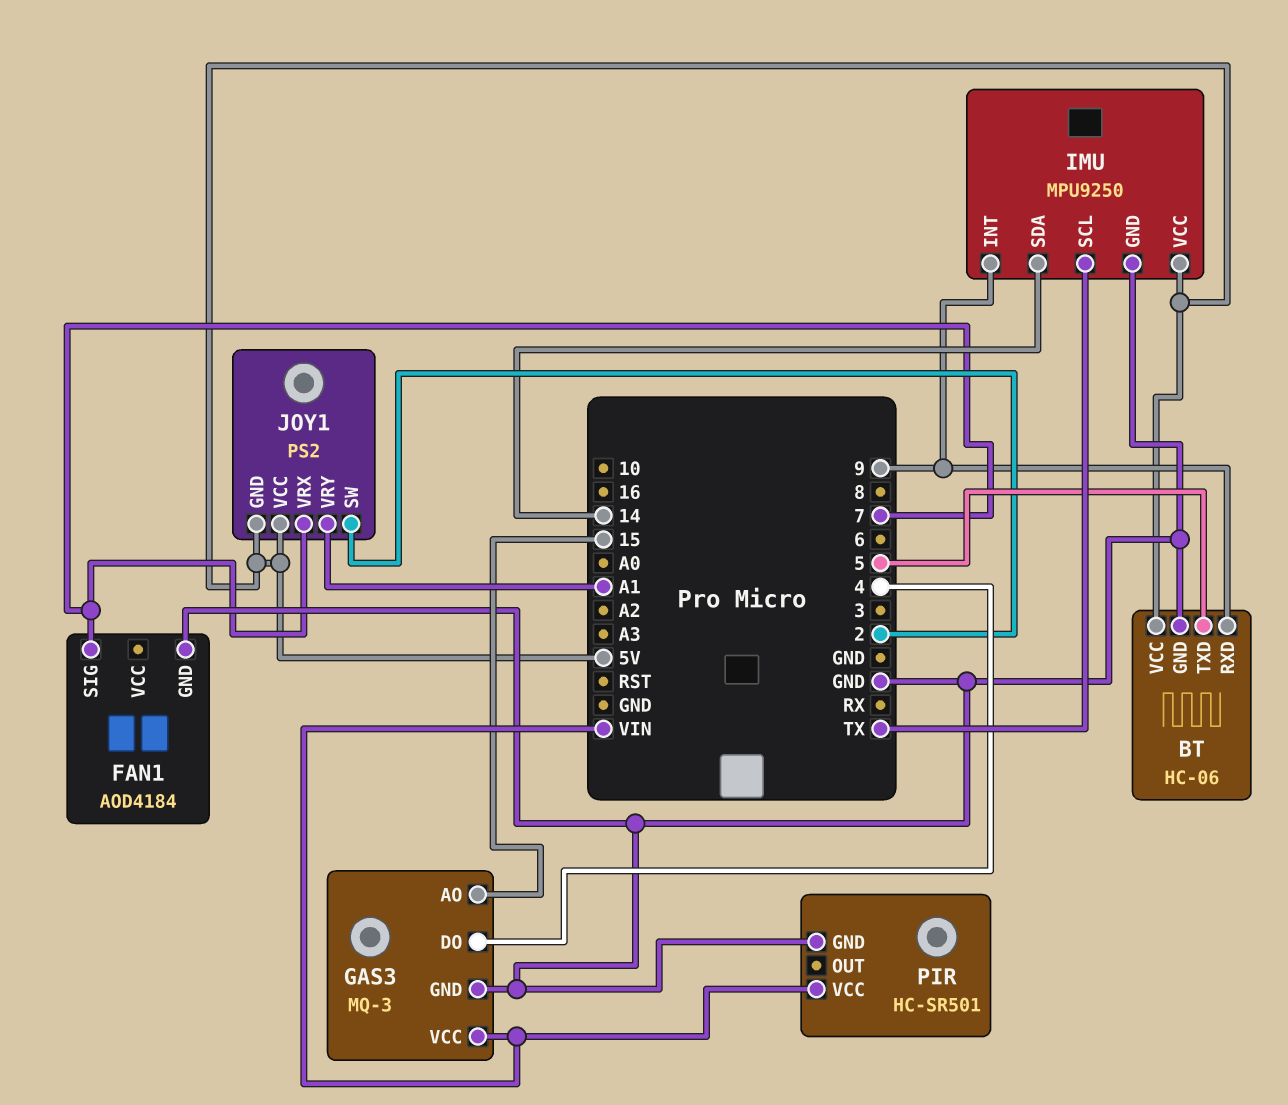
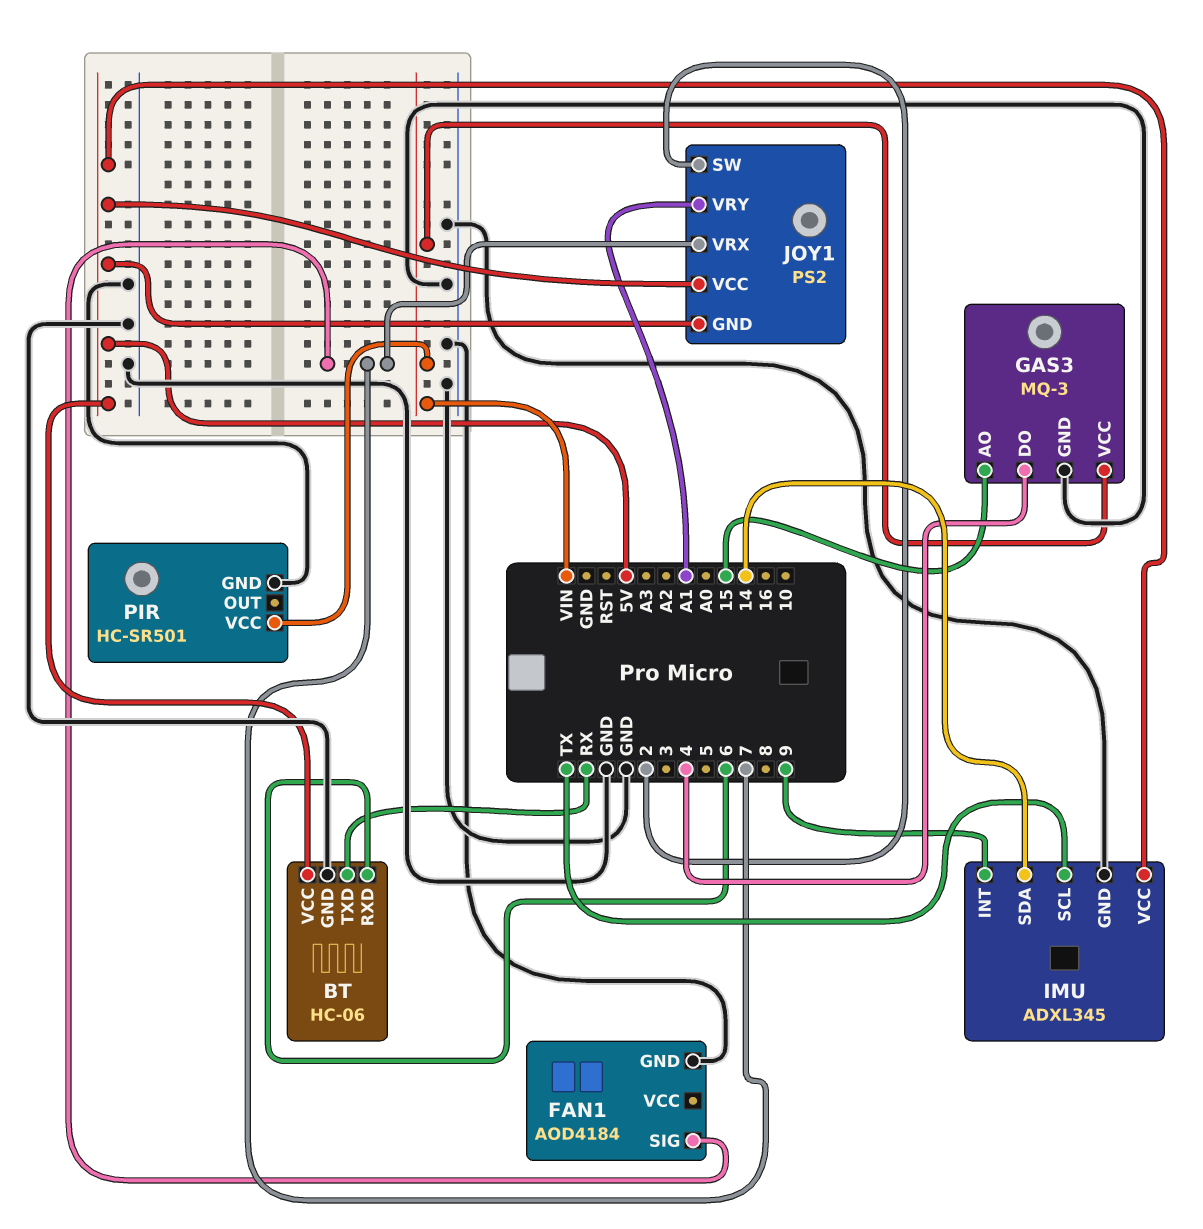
BT pin RXD: 9 -> 6
BT pin TXD: 5 -> RX
IMU: MPU9250 -> ADXL345

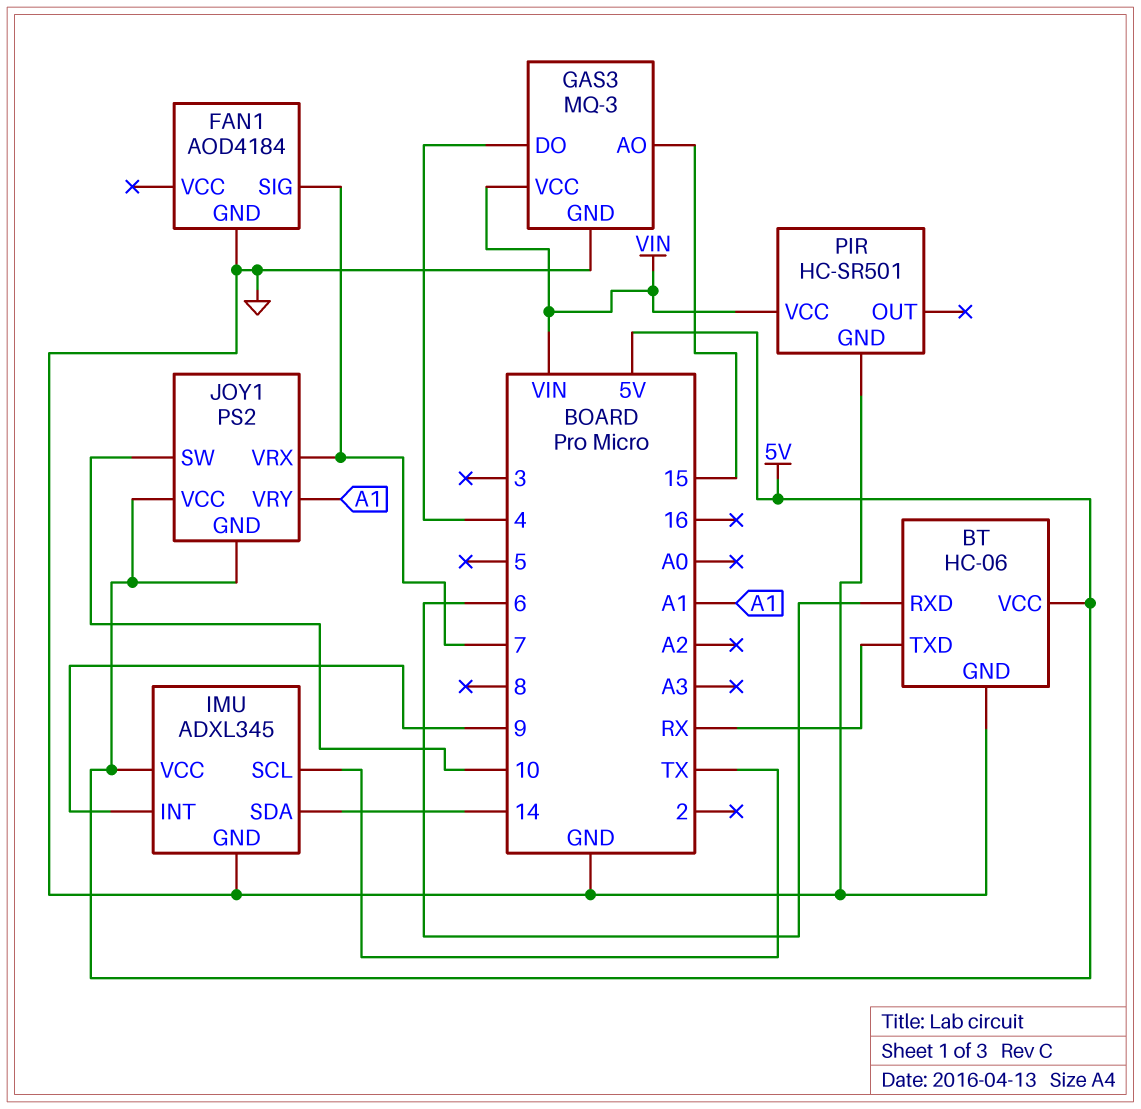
JOY1 pin SW: 2 -> 10

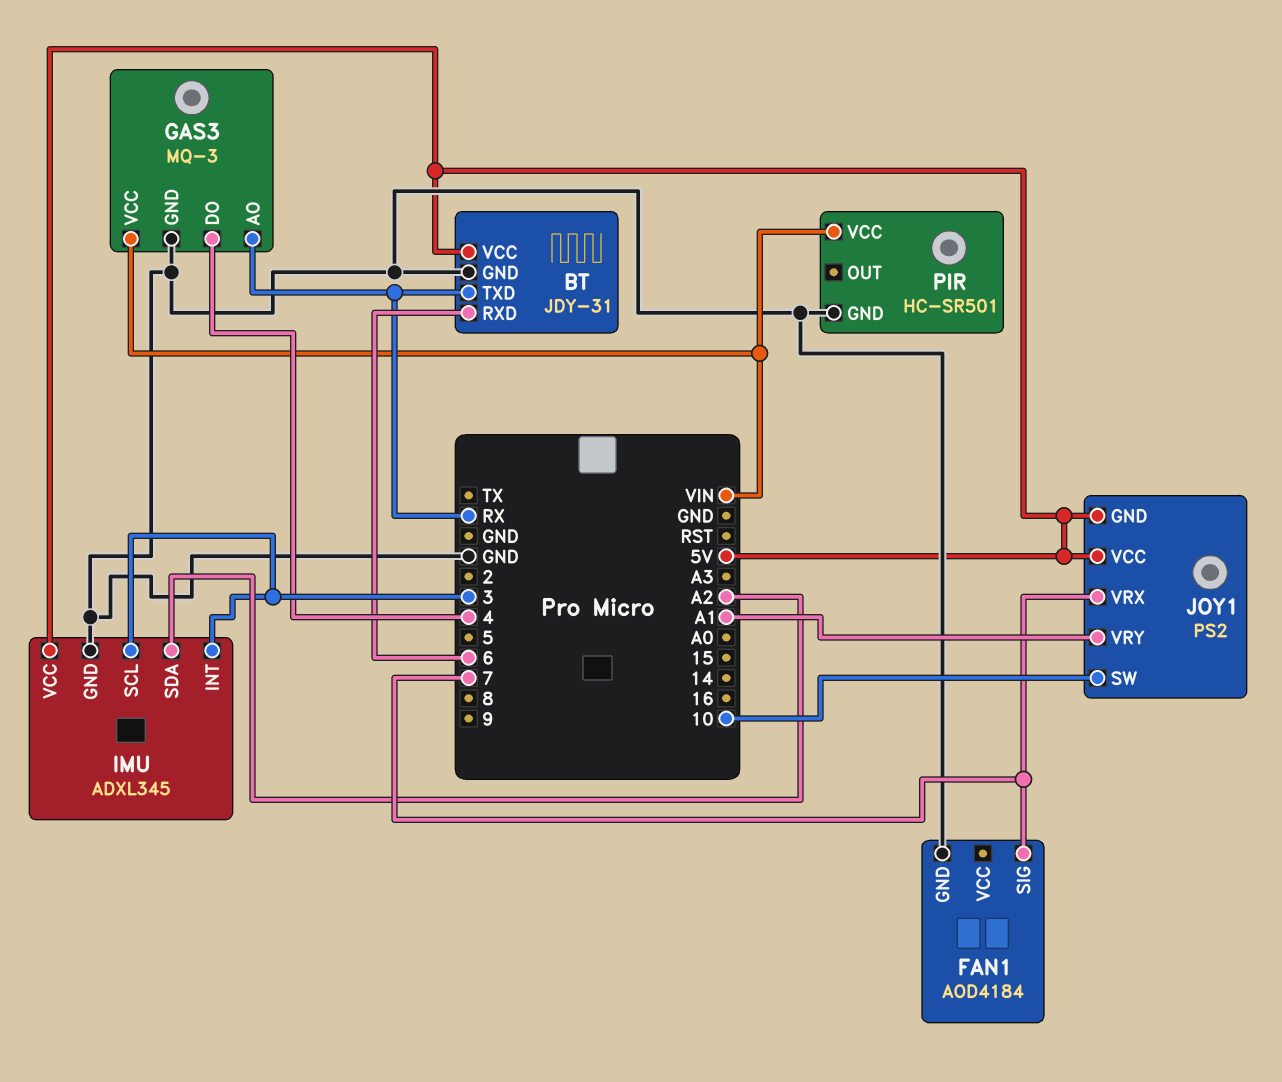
BT: HC-06 -> JDY-31
GAS3 pin AO: 15 -> RX
IMU pin INT: 9 -> 3
IMU pin SCL: TX -> 3
IMU pin SDA: 14 -> A2

